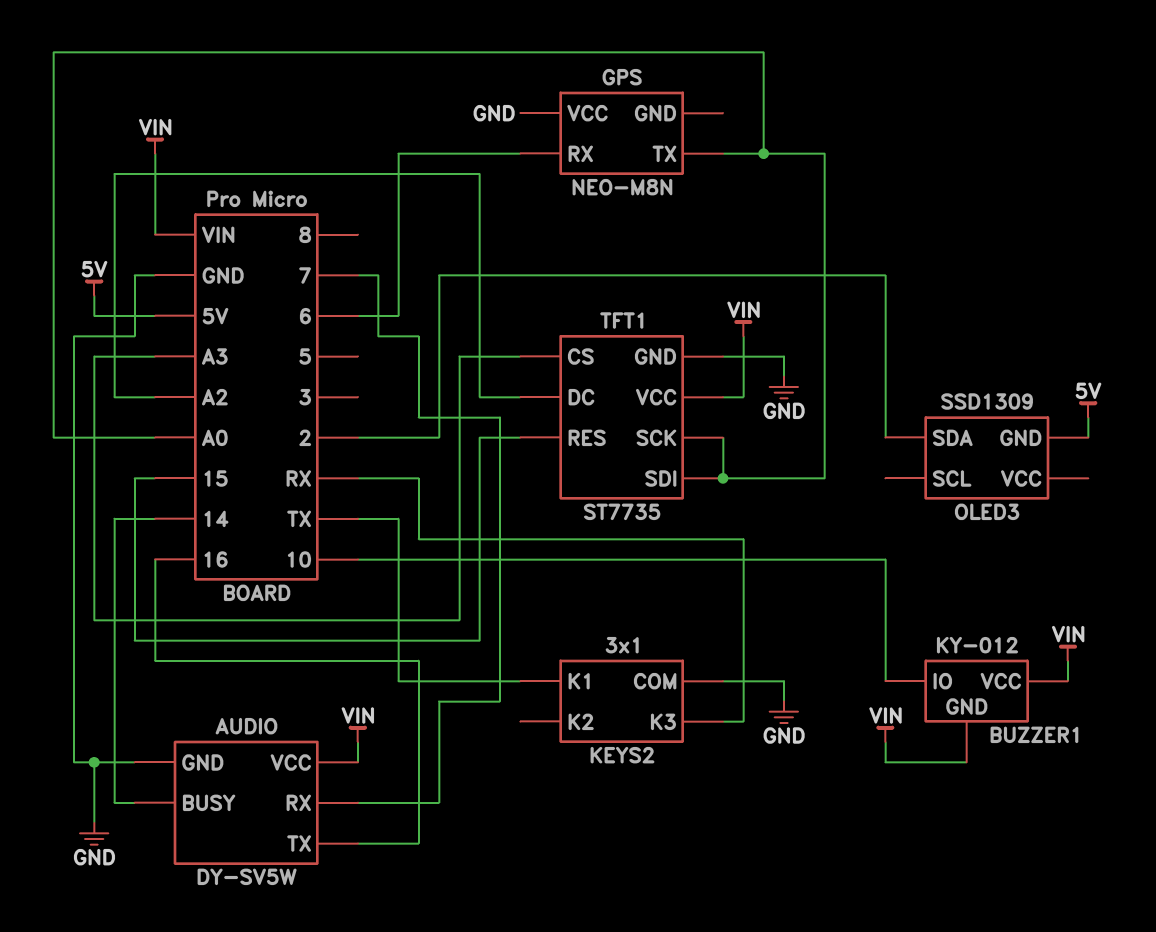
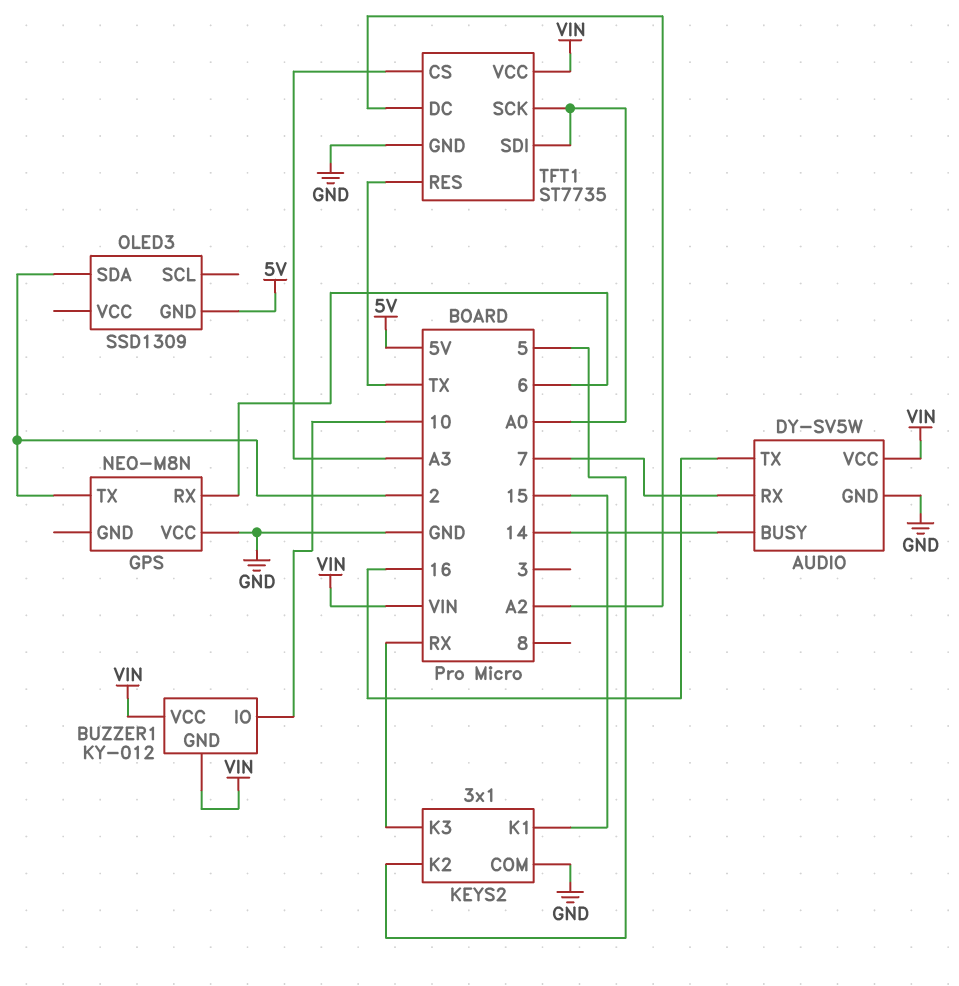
GPS pin TX: A0 -> 2
KEYS2 pin K1: TX -> 15
KEYS2 pin K2: none -> 5
TFT1 pin RES: 15 -> TX

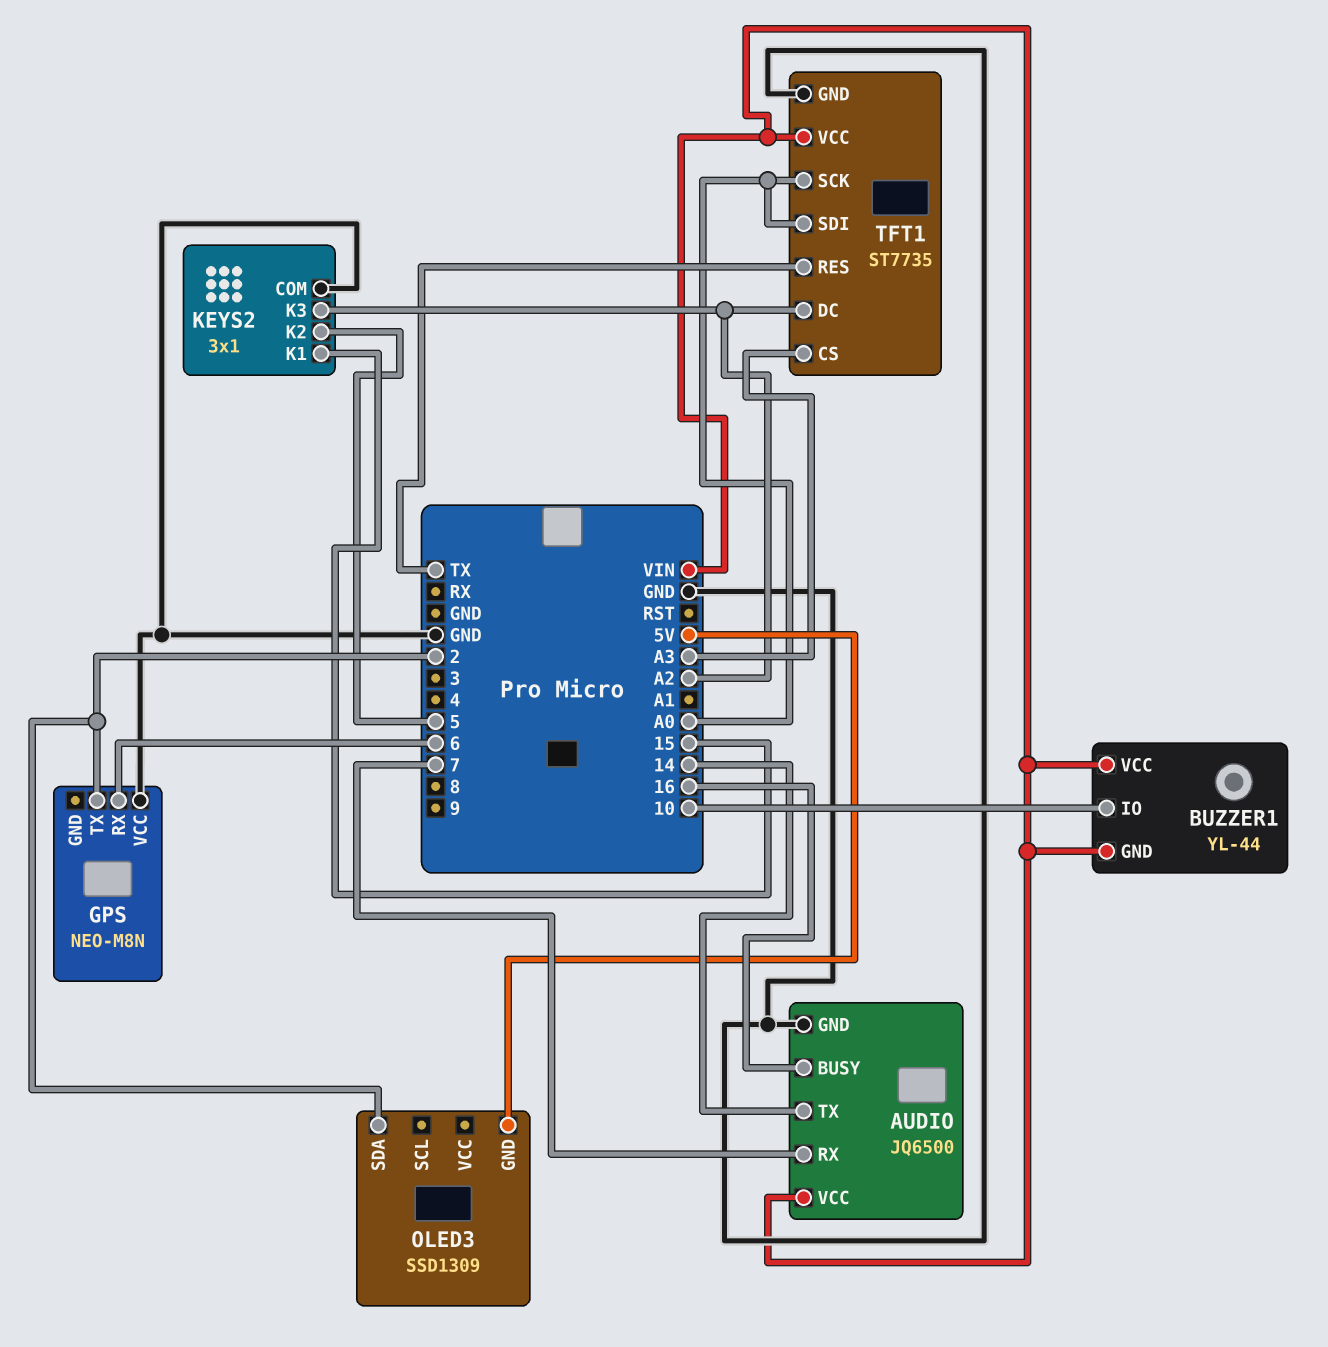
AUDIO: DY-SV5W -> JQ6500
AUDIO pin BUSY: 14 -> 16
AUDIO pin TX: 16 -> 14
BUZZER1: KY-012 -> YL-44
KEYS2 pin K3: RX -> A2

